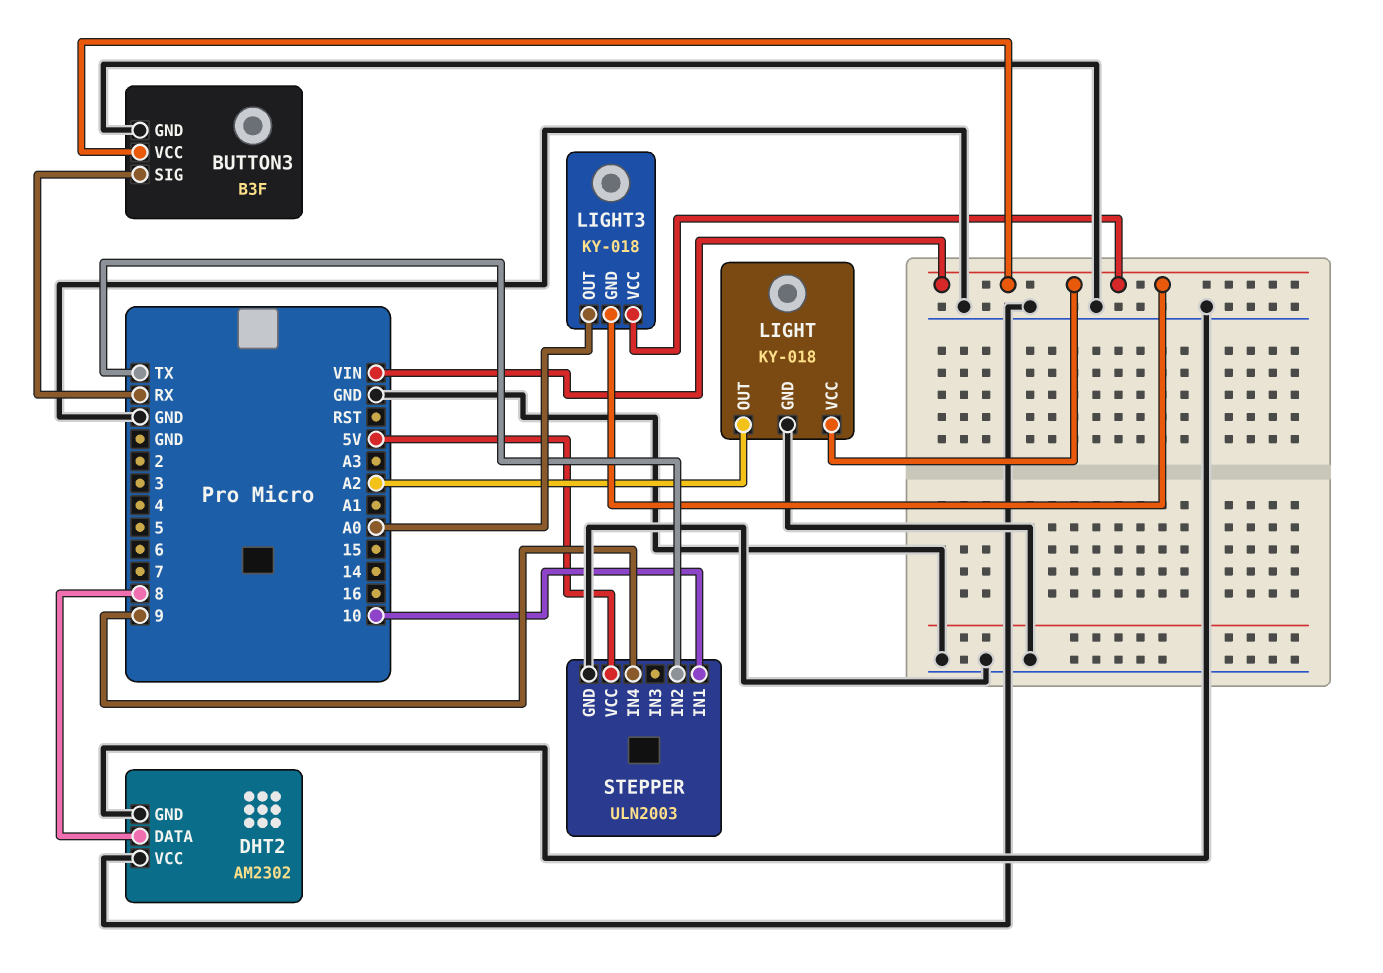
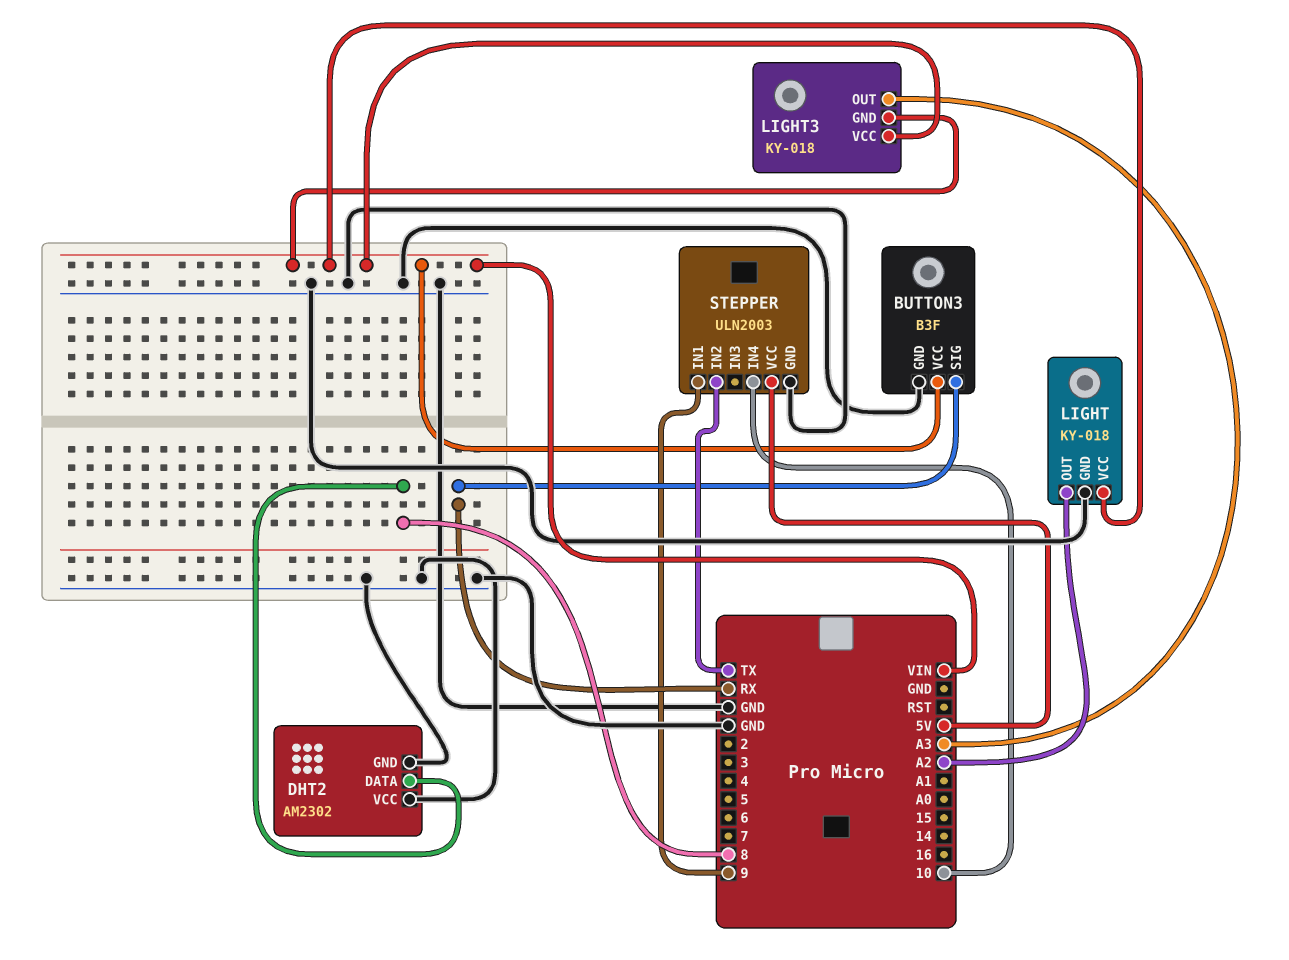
LIGHT3 pin OUT: A0 -> A3
STEPPER pin IN1: 10 -> 9
STEPPER pin IN4: 9 -> 10

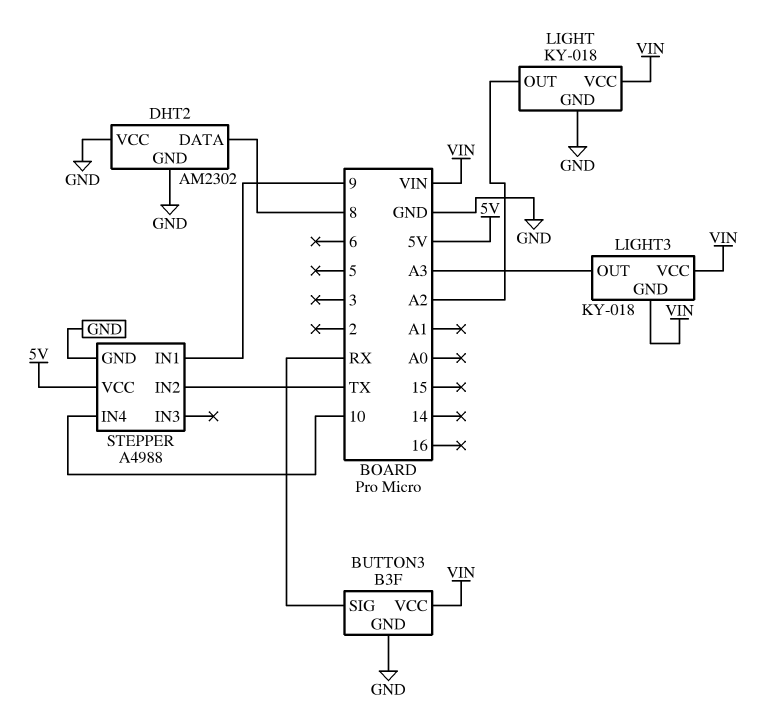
STEPPER: ULN2003 -> A4988

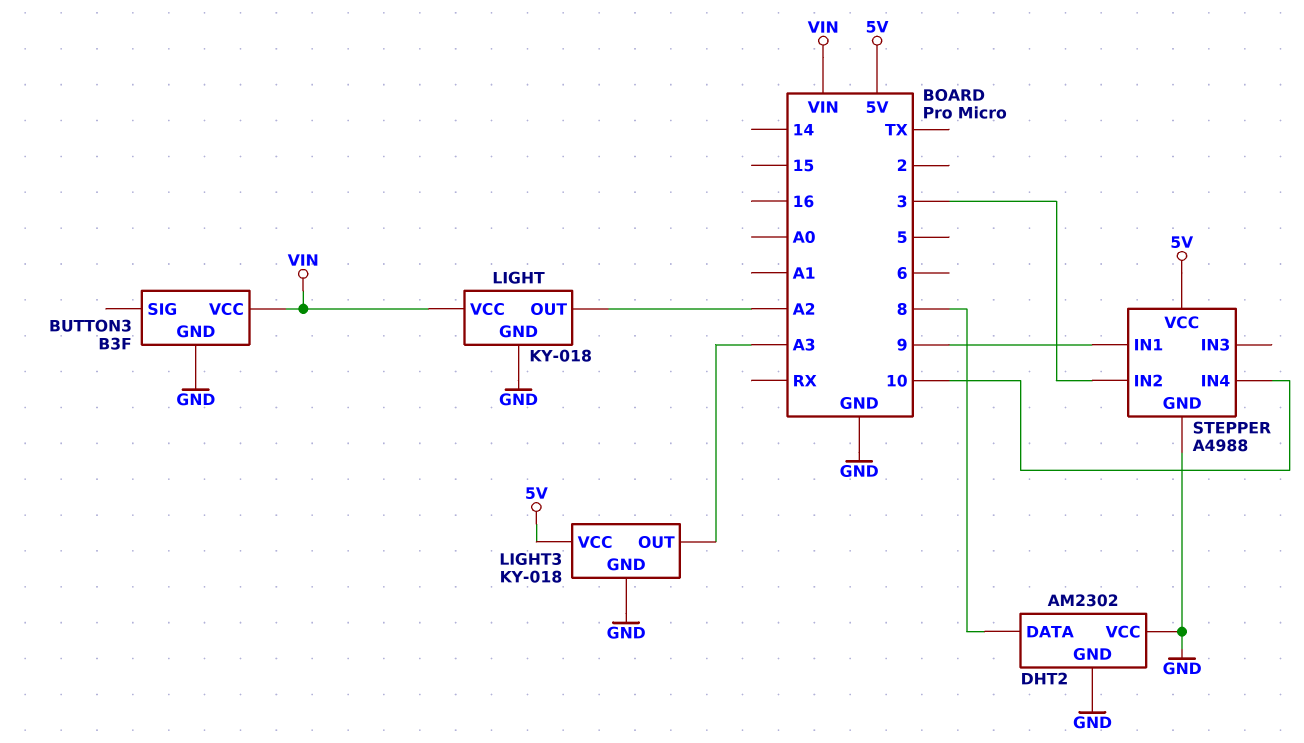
BUTTON3 pin SIG: RX -> none
LIGHT3 pin GND: VIN -> GND
LIGHT3 pin VCC: VIN -> 5V
STEPPER pin IN2: TX -> 3

